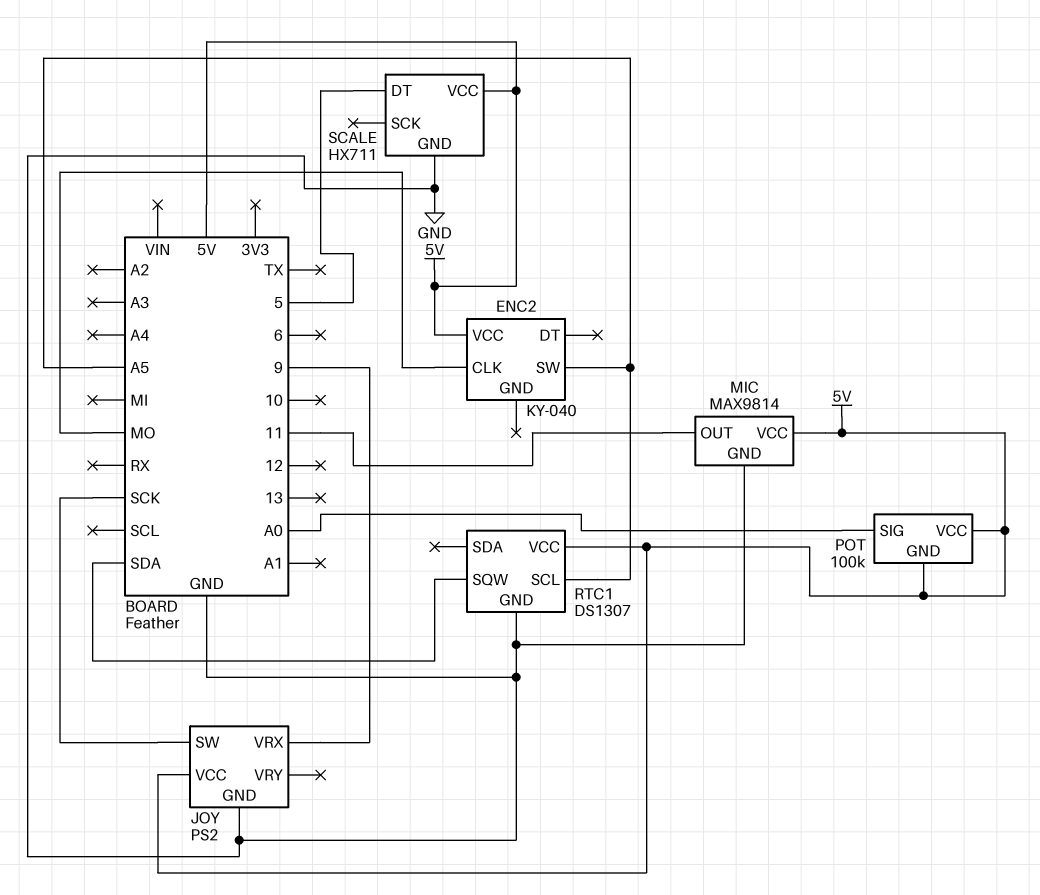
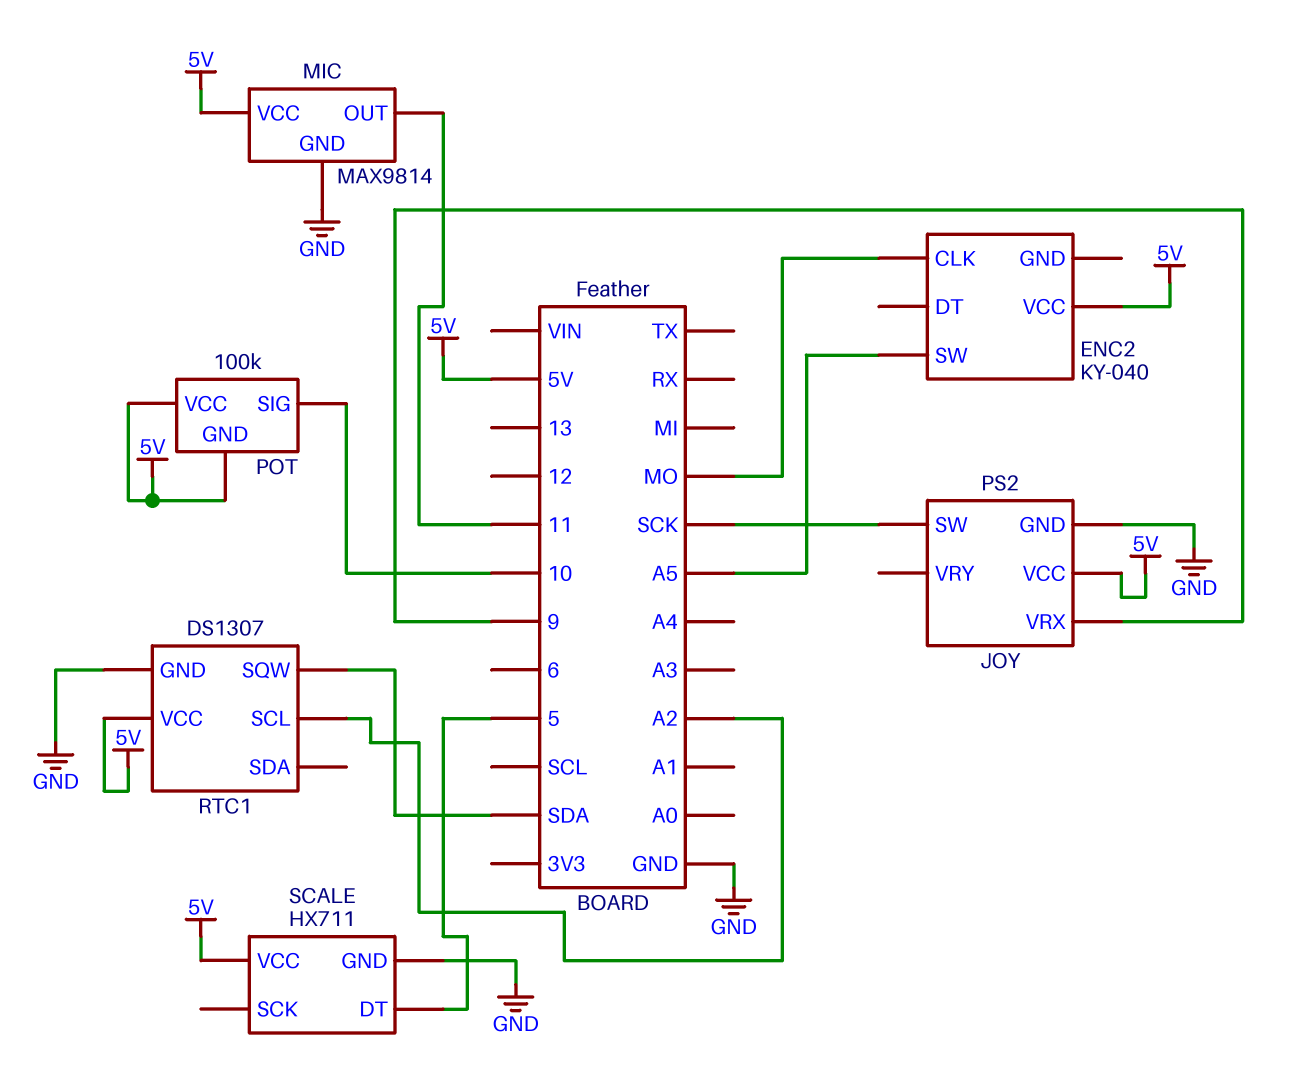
POT pin SIG: A0 -> 10
RTC1 pin SCL: A5 -> A2

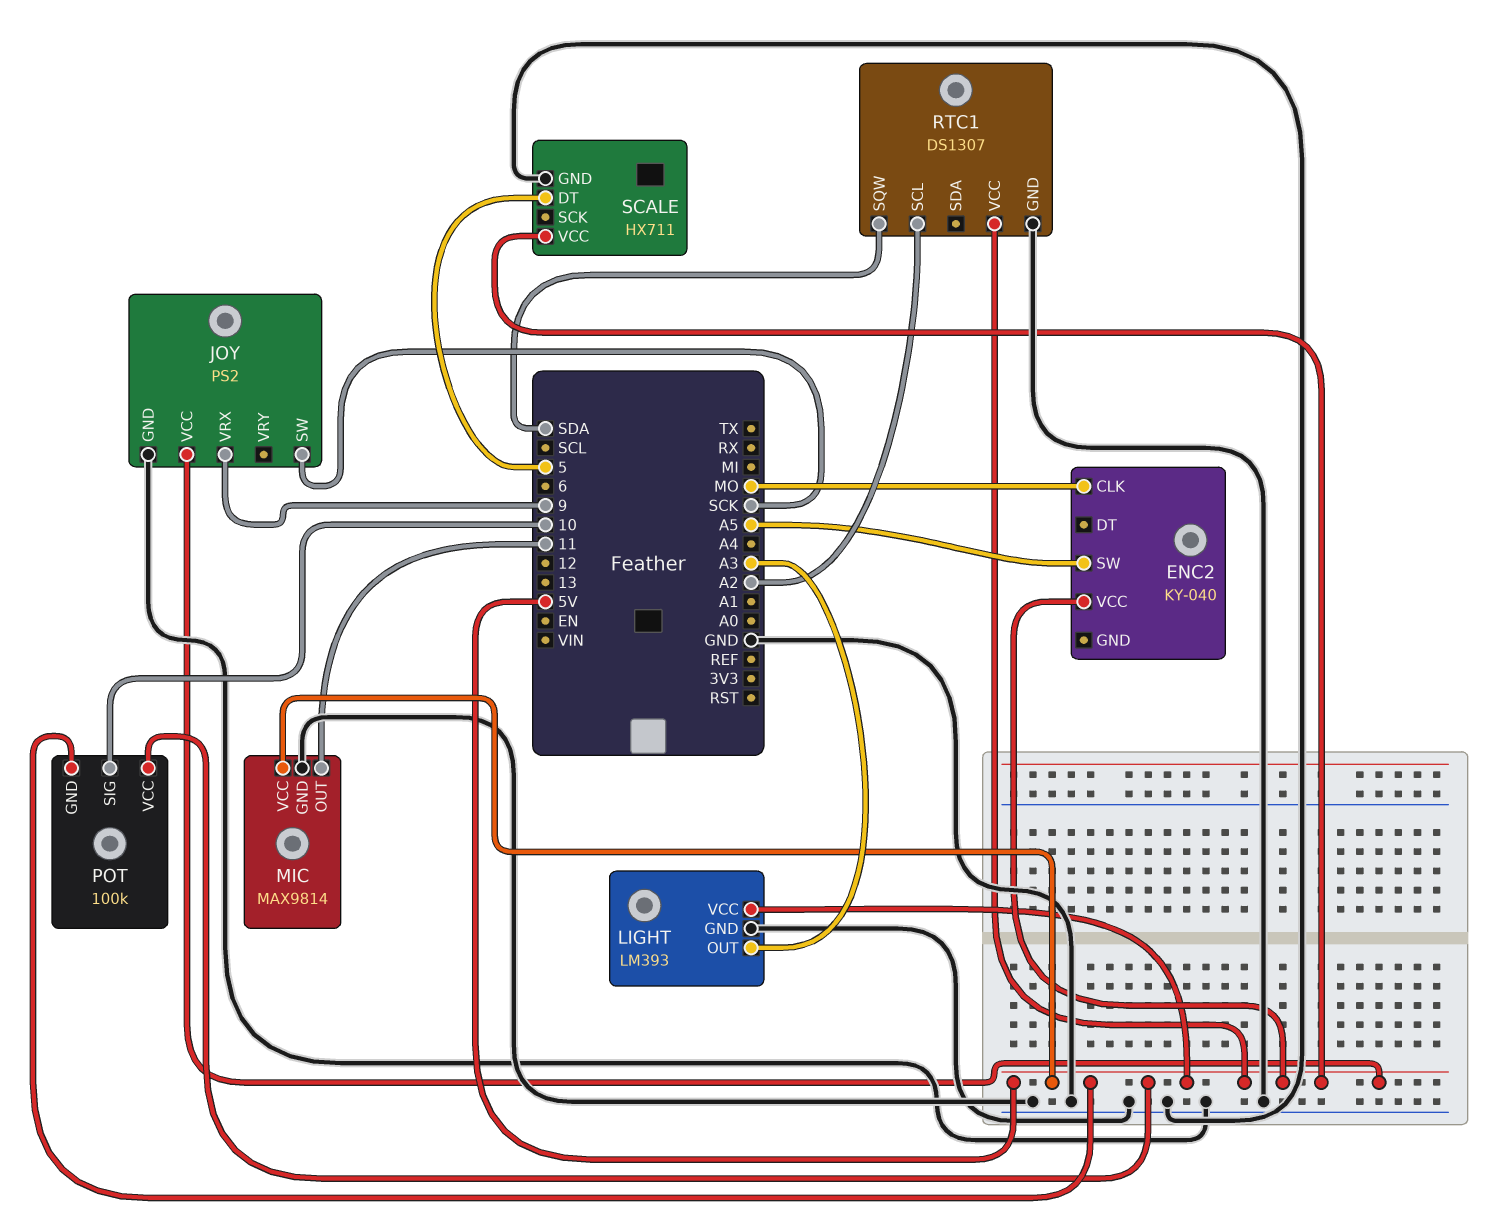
LIGHT: none -> LM393
LIGHT pin GND: none -> GND
LIGHT pin OUT: none -> A3
LIGHT pin VCC: none -> 5V

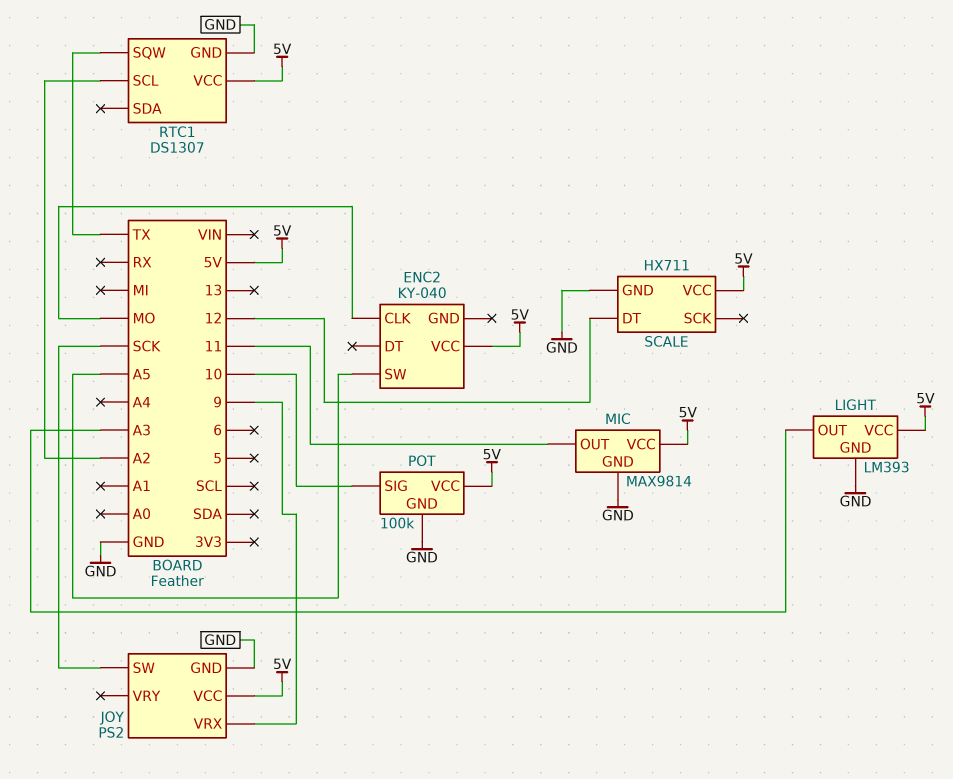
POT pin GND: 5V -> GND
RTC1 pin SQW: SDA -> TX
SCALE pin DT: 5 -> 12

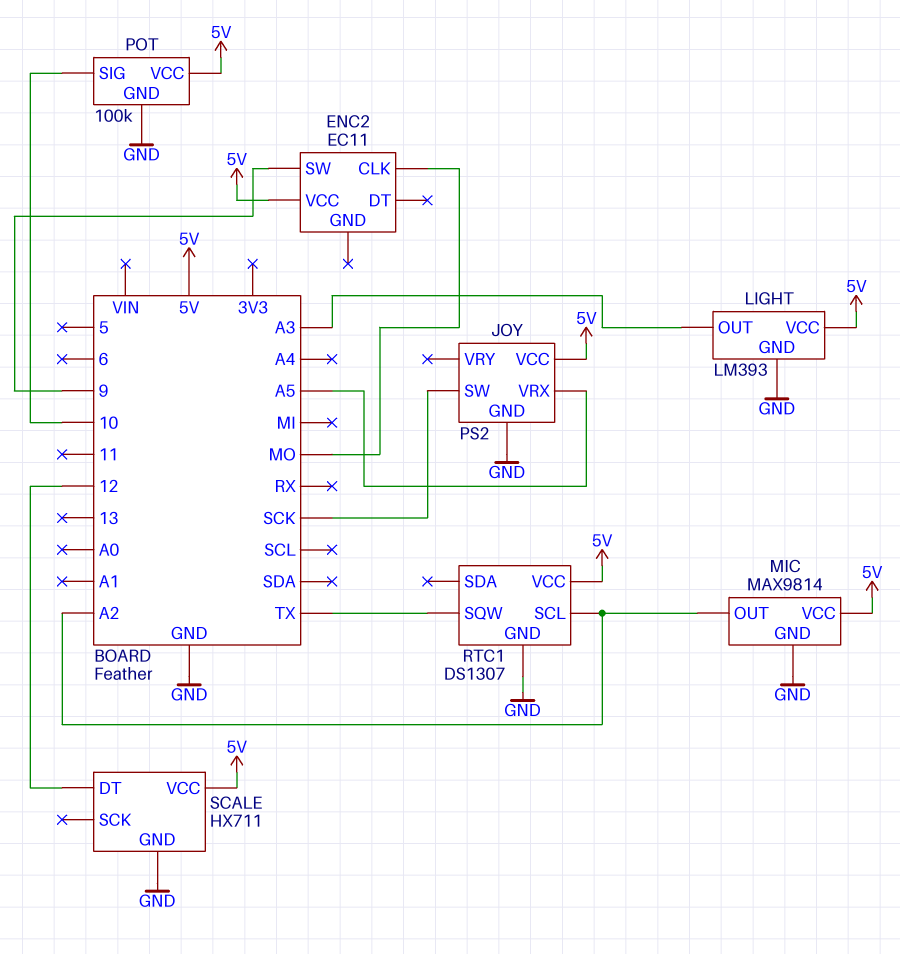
ENC2: KY-040 -> EC11
ENC2 pin SW: A5 -> 9
JOY pin VRX: 9 -> A5
MIC pin OUT: 11 -> A2

